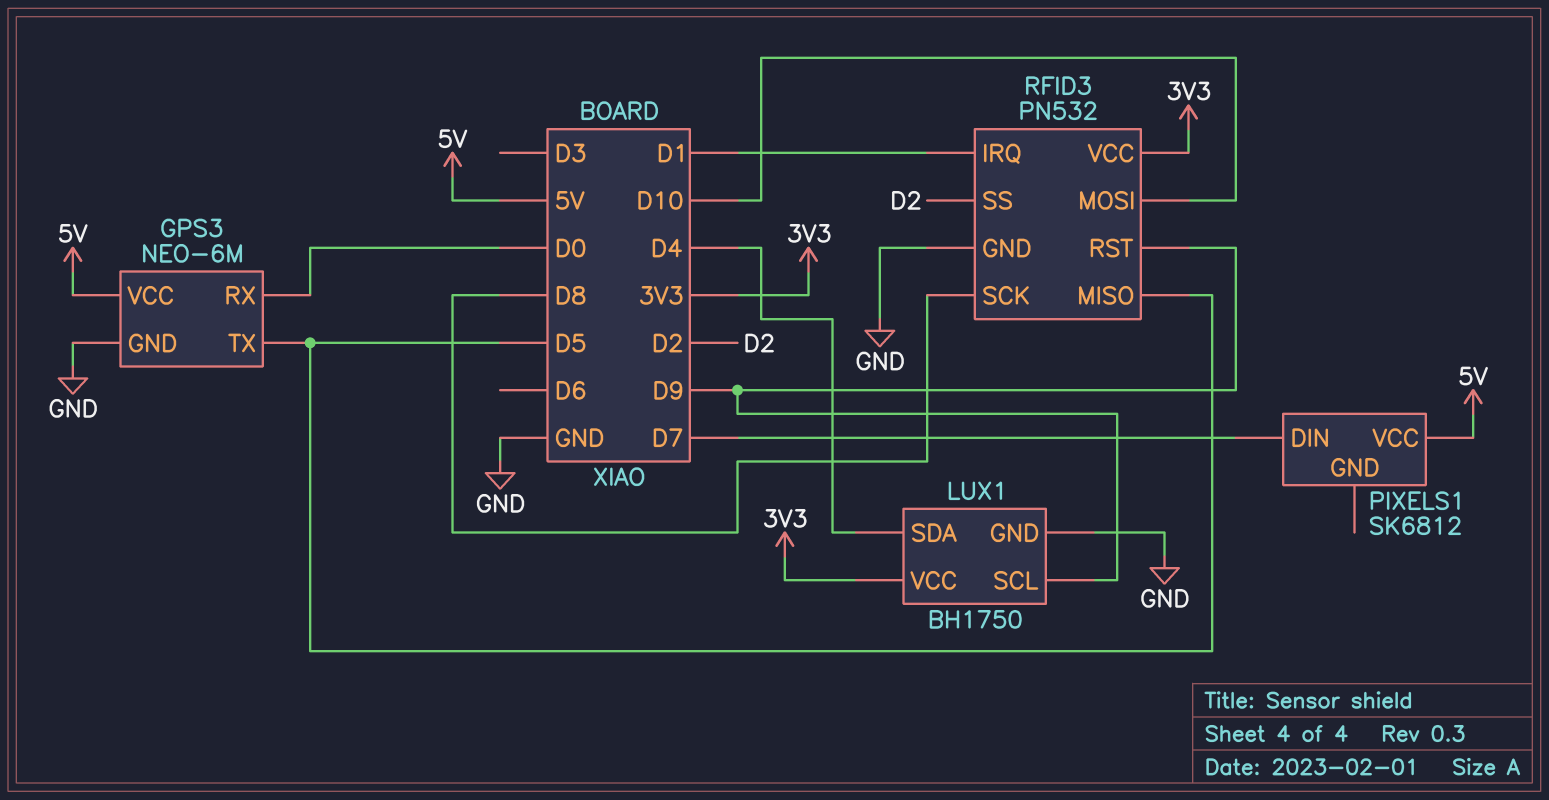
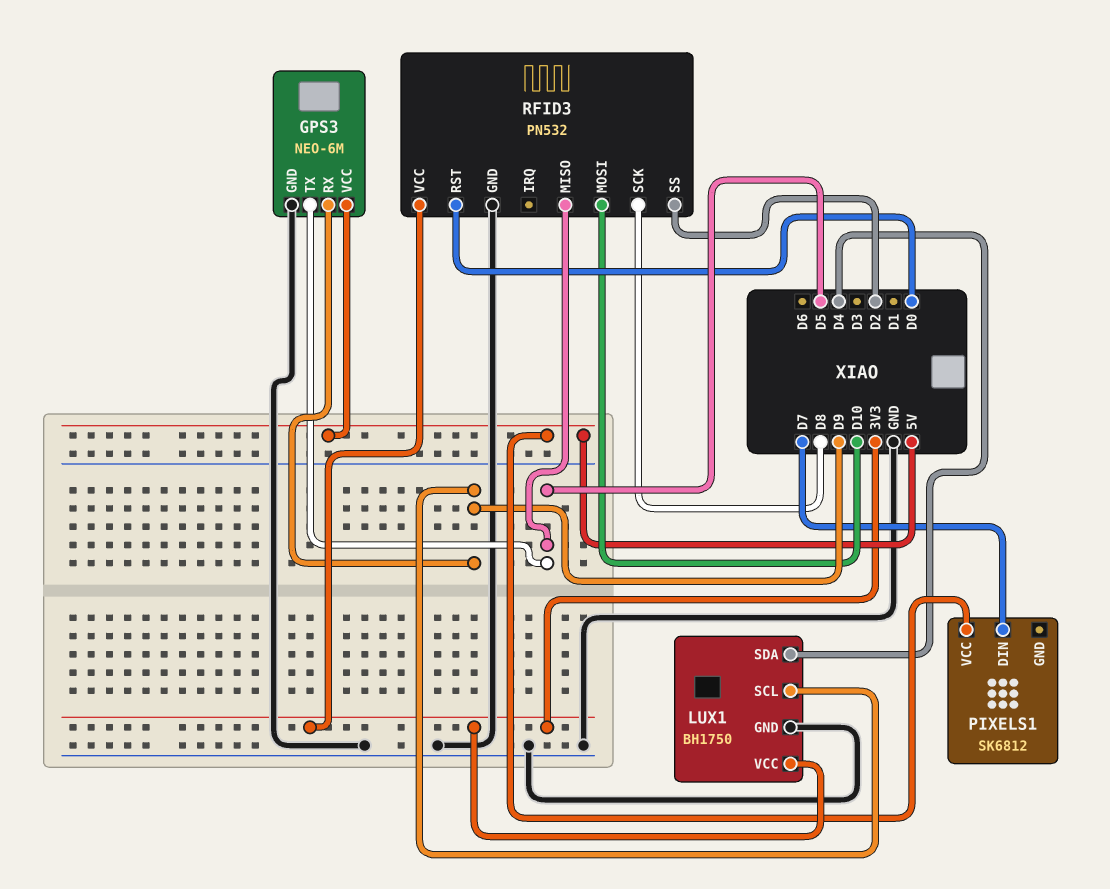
GPS3 pin RX: D0 -> D9
RFID3 pin IRQ: D1 -> none
RFID3 pin RST: D9 -> D0

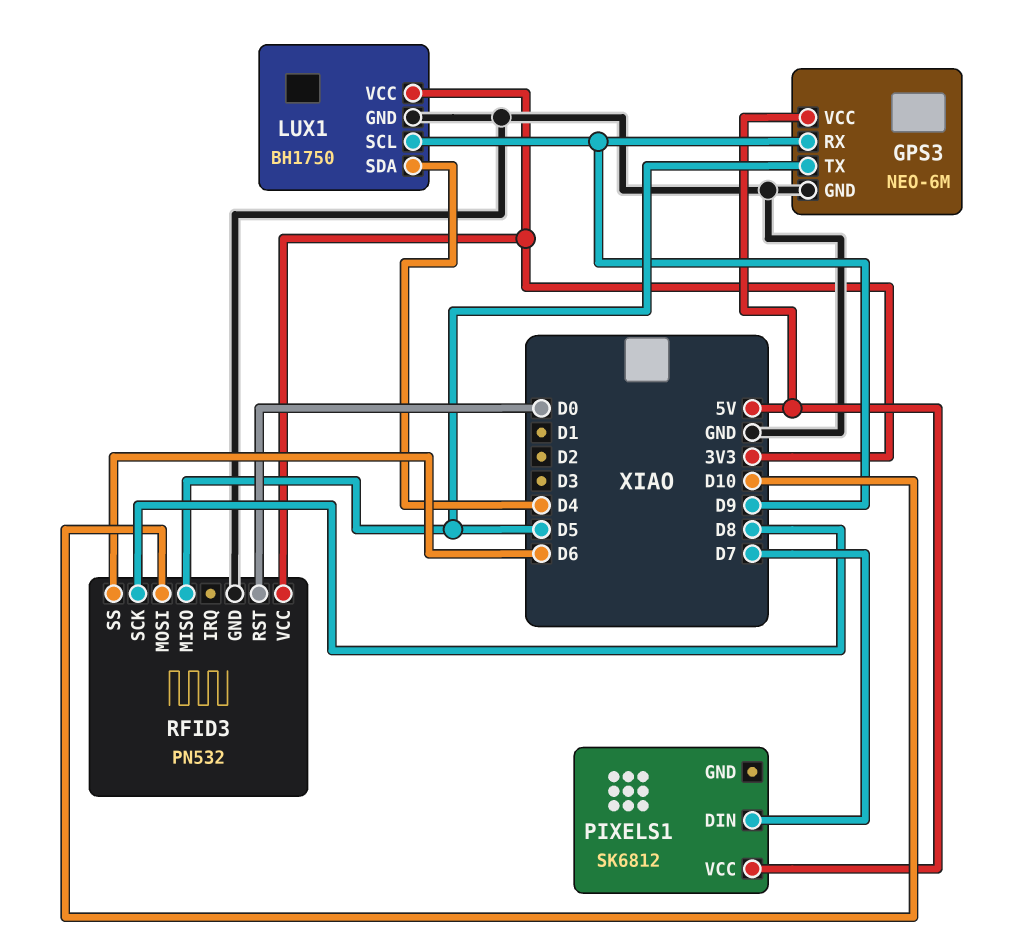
RFID3 pin SS: D2 -> D6

